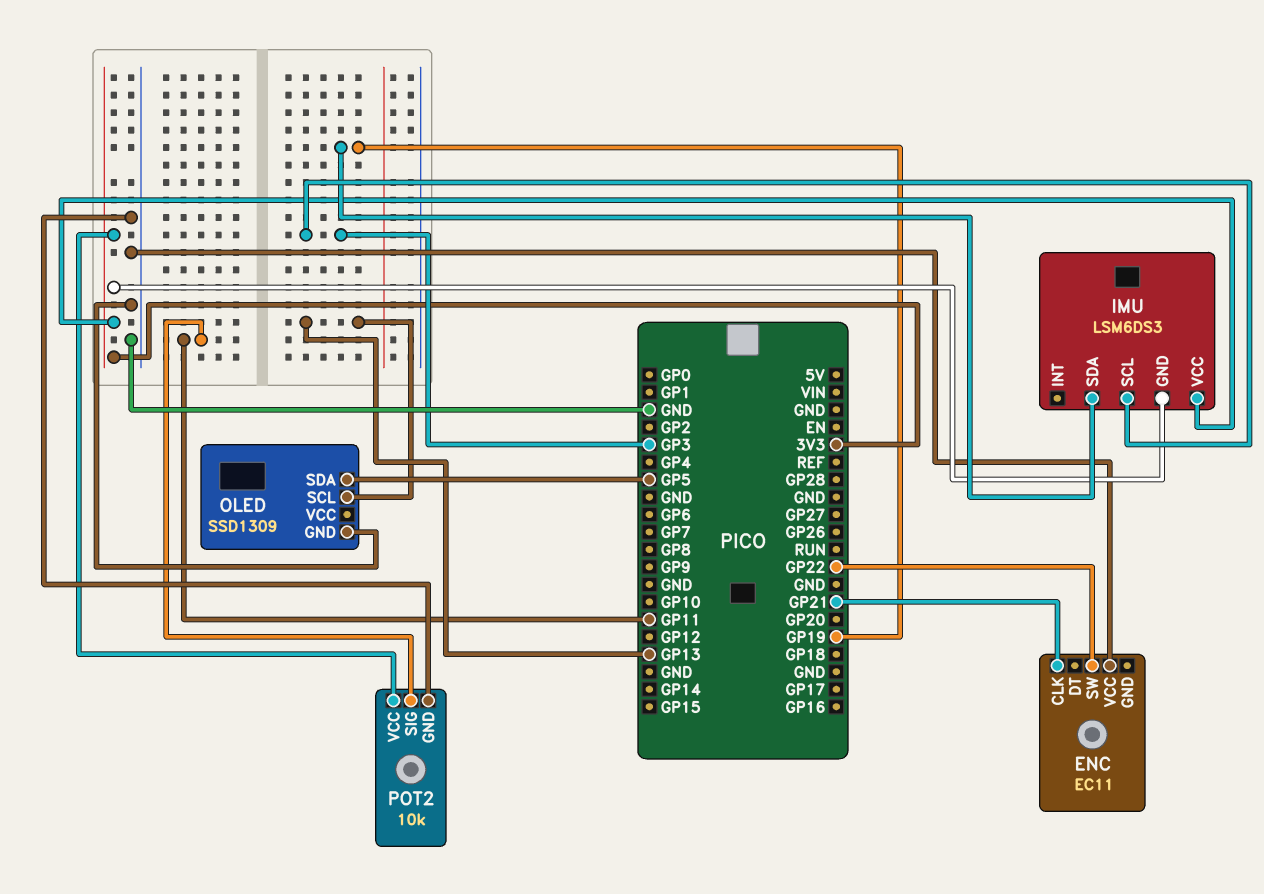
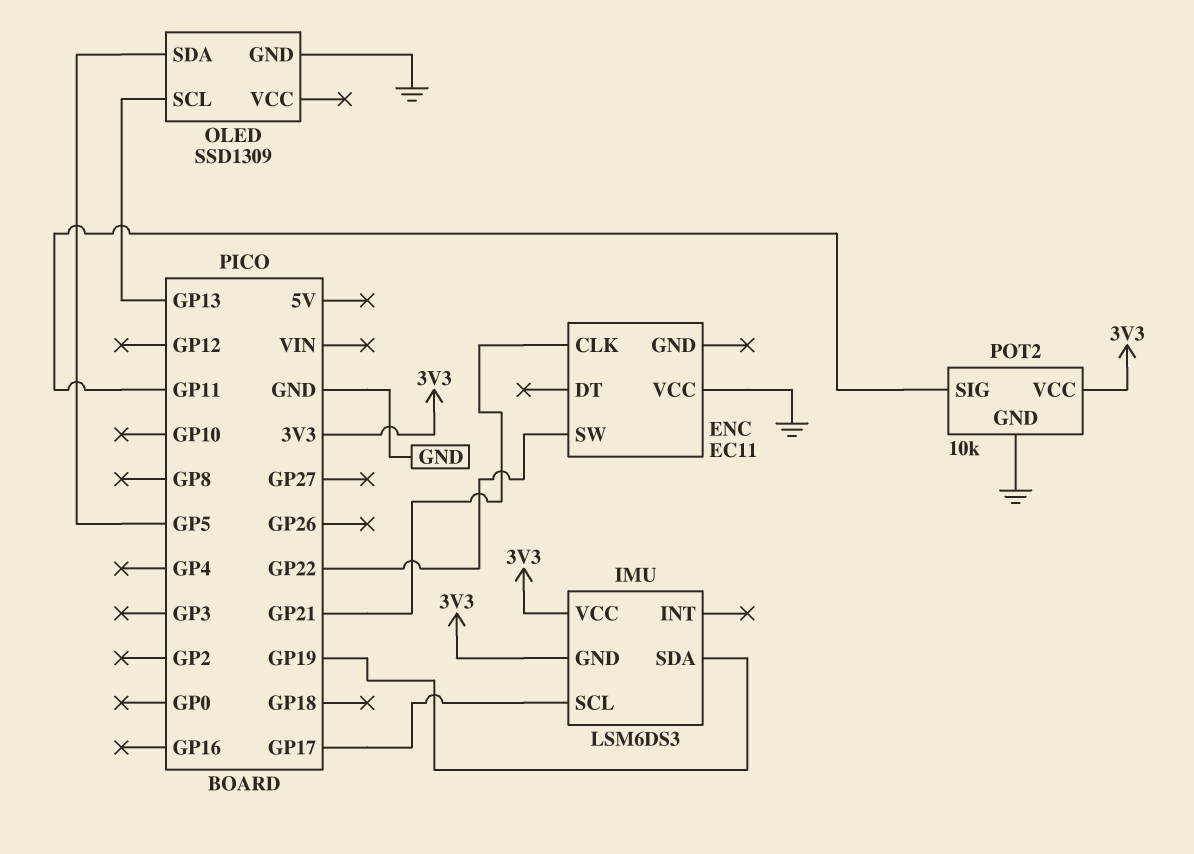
IMU pin SCL: GP3 -> GP17

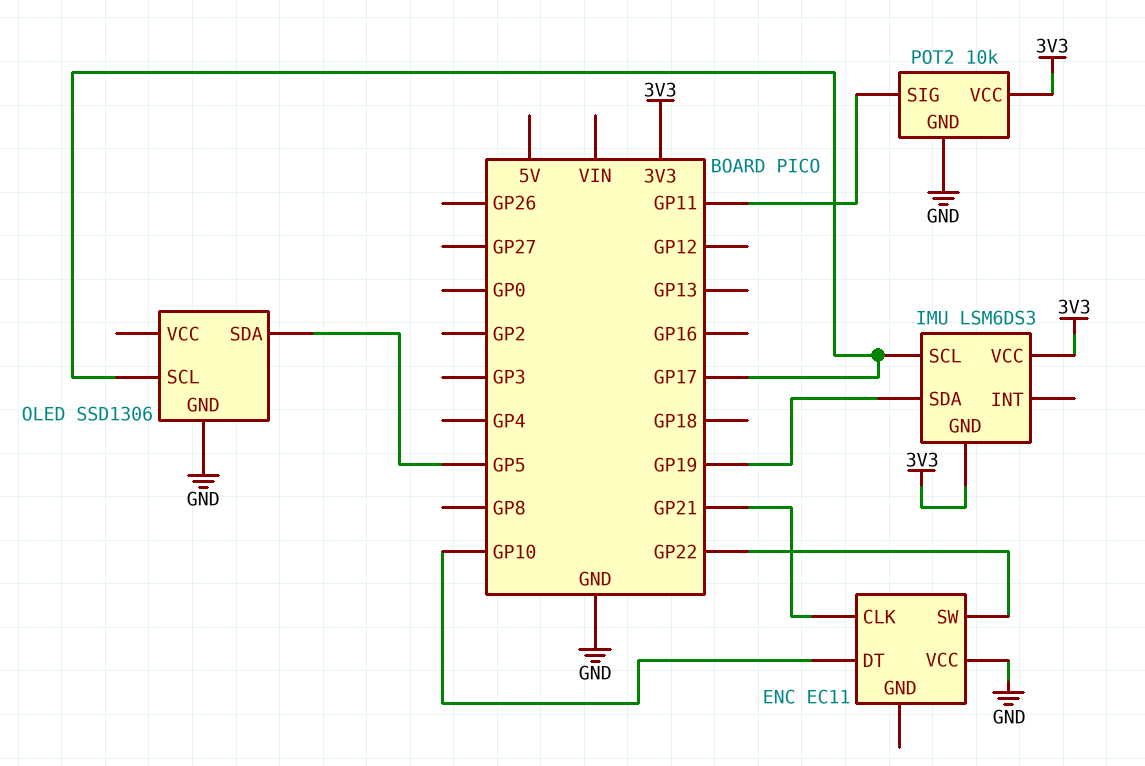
ENC pin DT: none -> GP10
OLED: SSD1309 -> SSD1306
OLED pin SCL: GP13 -> GP17

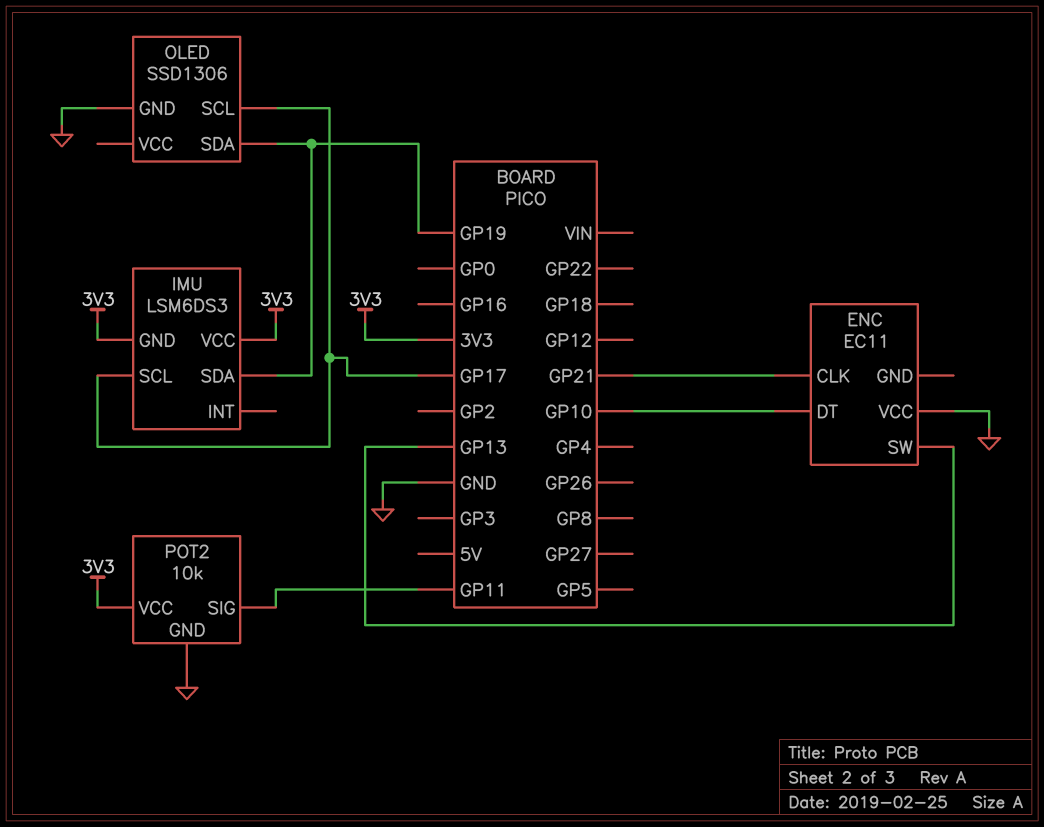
ENC pin SW: GP22 -> GP13
OLED pin SDA: GP5 -> GP19

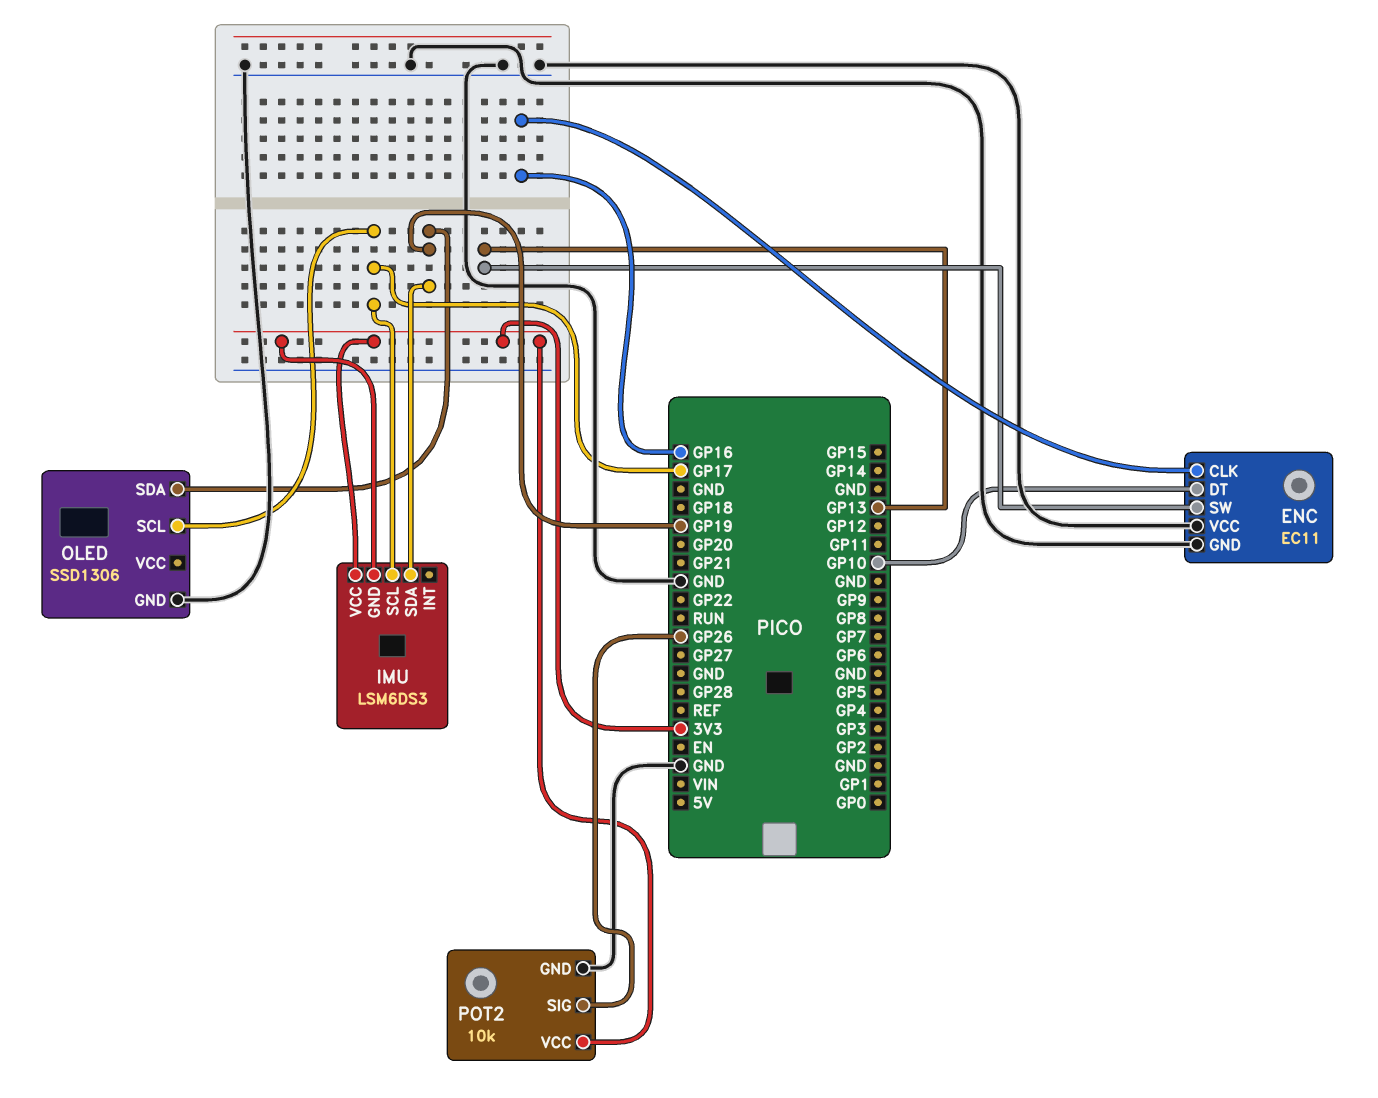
ENC pin CLK: GP21 -> GP16
ENC pin GND: none -> GND
POT2 pin SIG: GP11 -> GP26

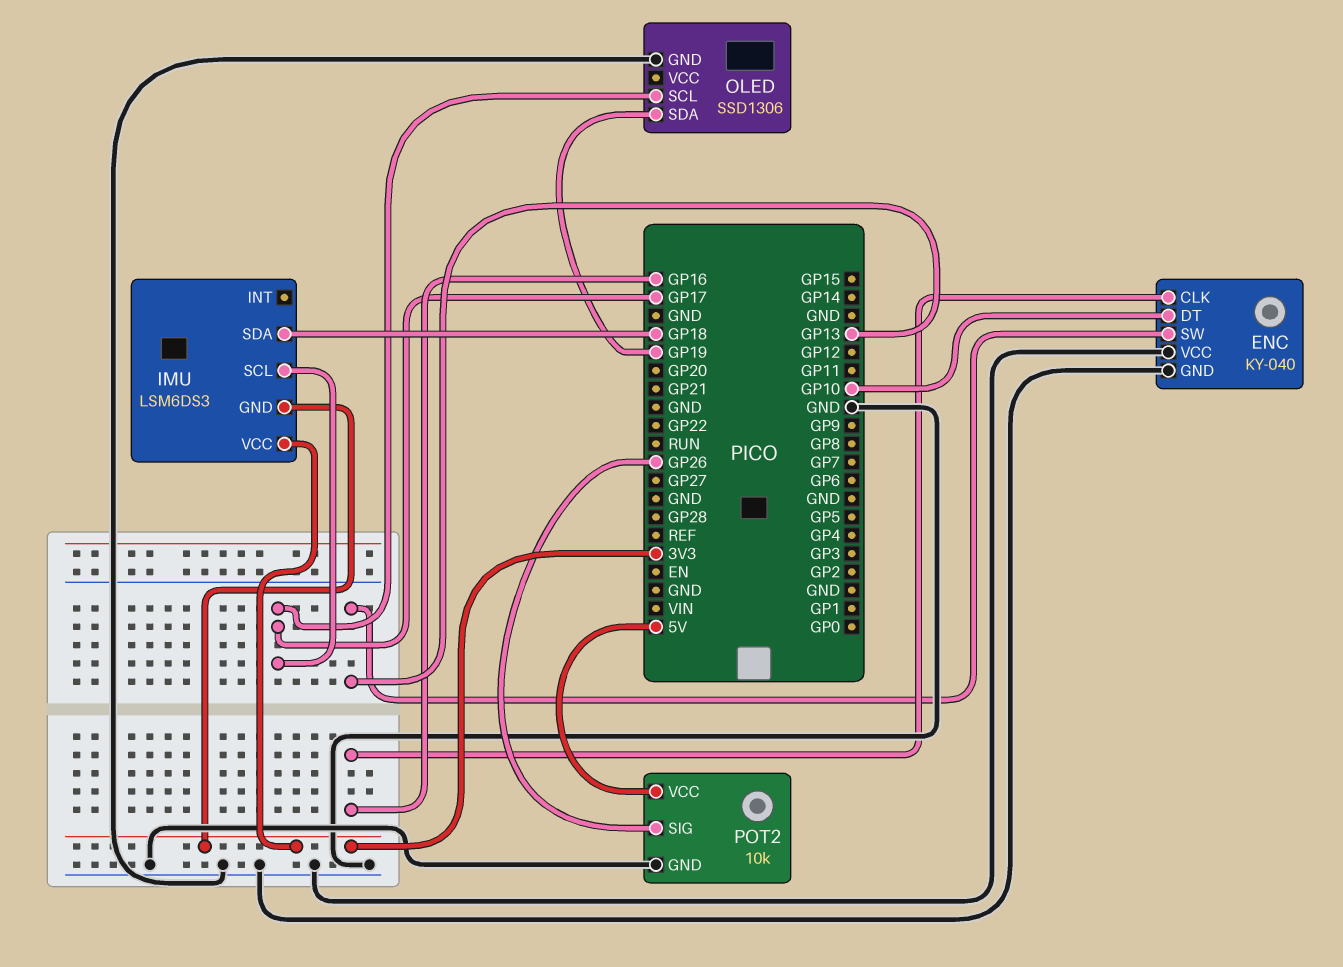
ENC: EC11 -> KY-040
IMU pin SDA: GP19 -> GP18
POT2 pin VCC: 3V3 -> 5V

